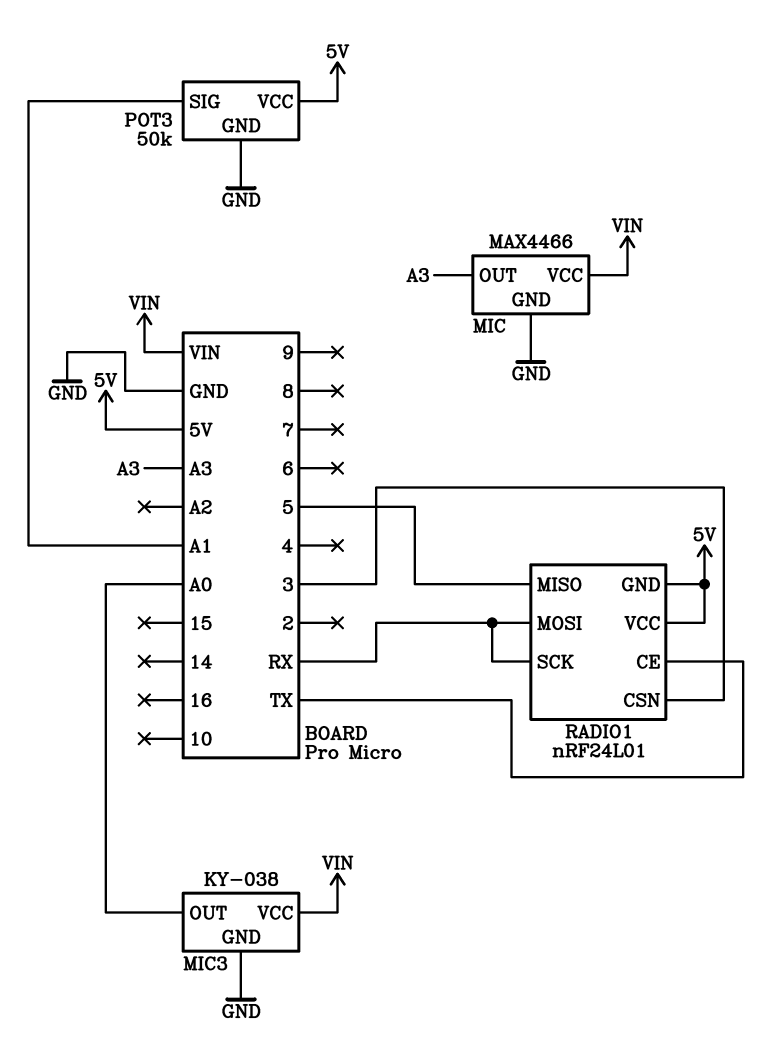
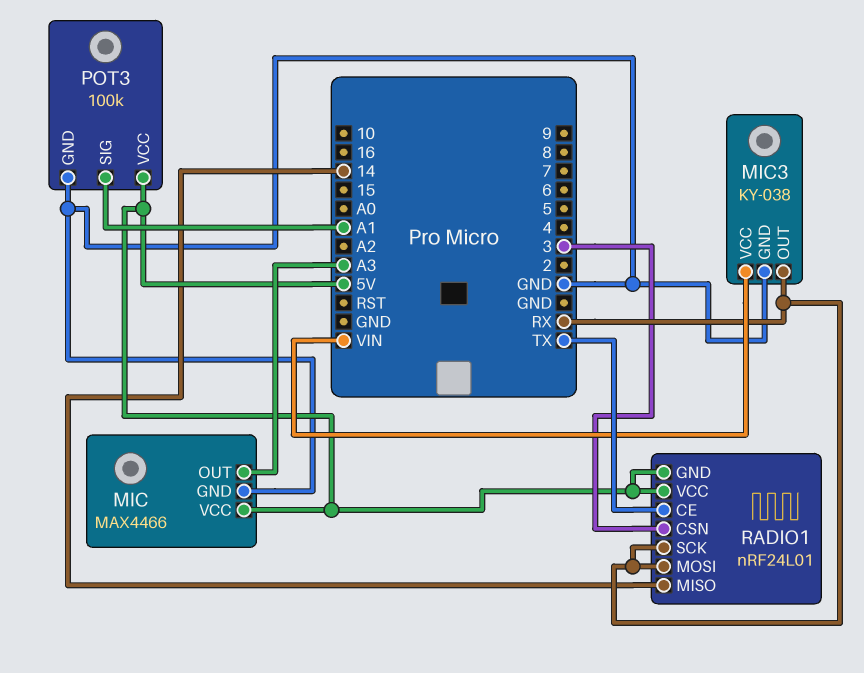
MIC pin VCC: VIN -> 5V
MIC3 pin OUT: A0 -> RX
POT3: 50k -> 100k
RADIO1 pin MISO: 5 -> 14

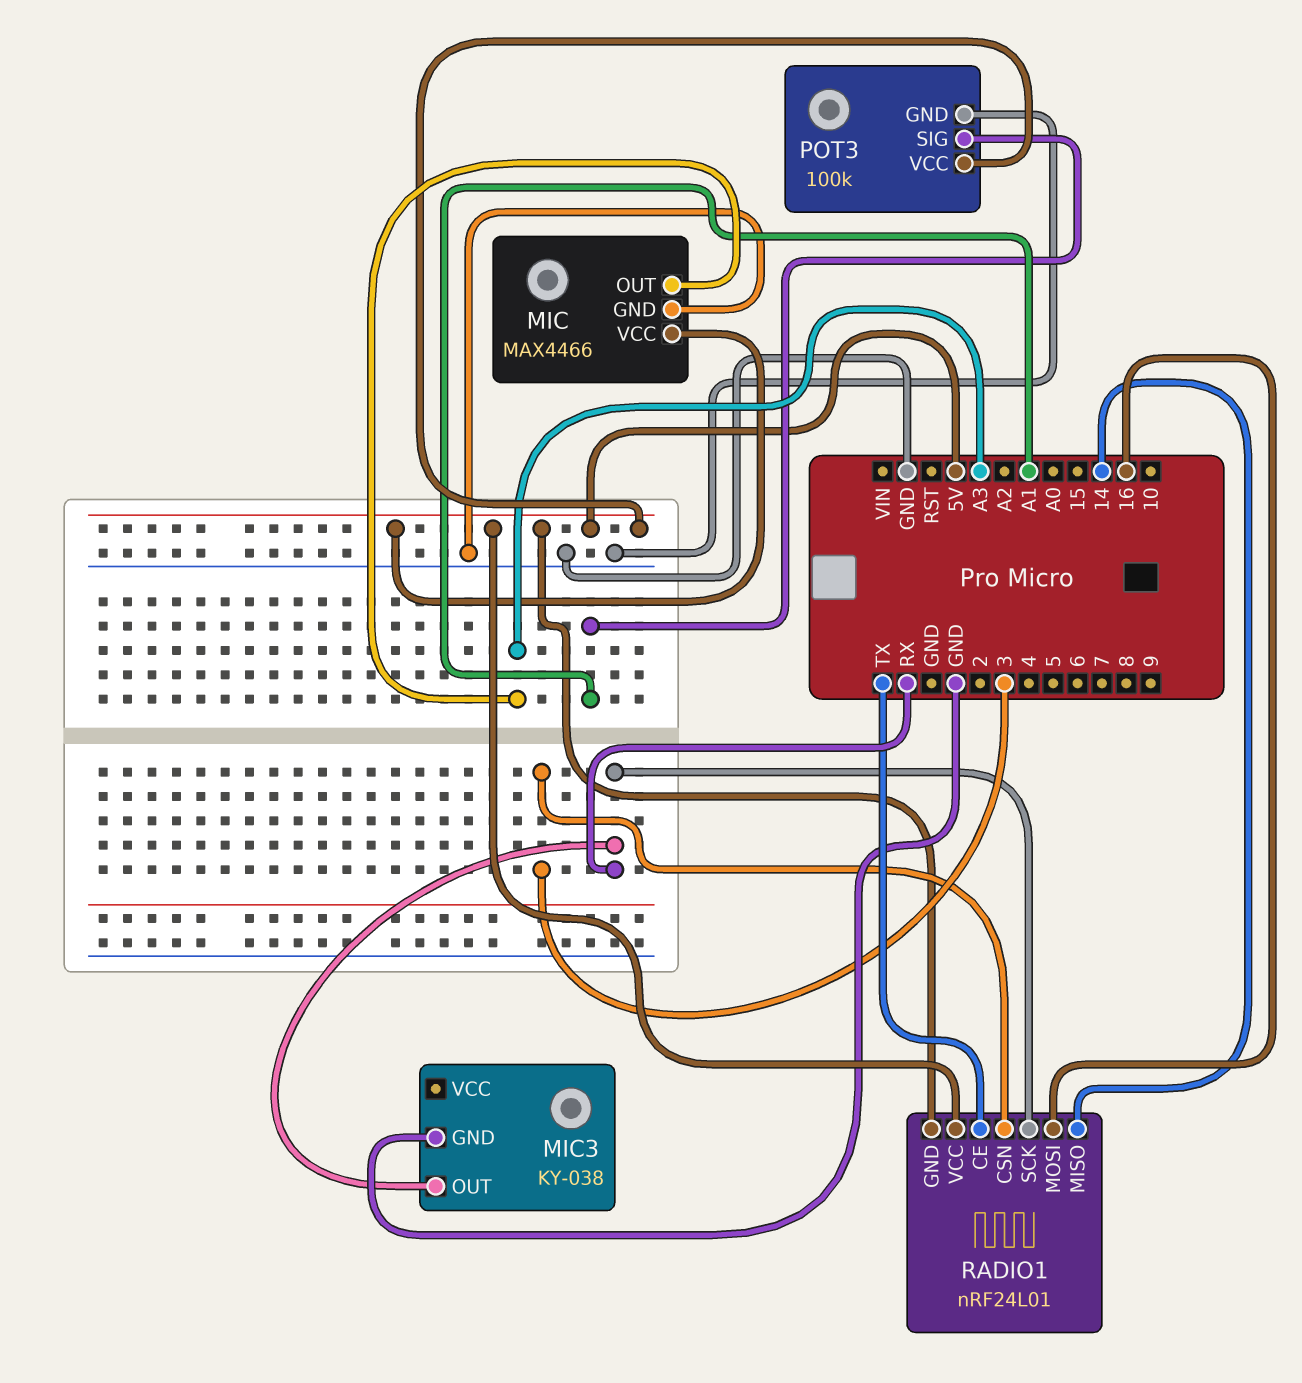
MIC3 pin VCC: VIN -> none
RADIO1 pin MOSI: RX -> 16

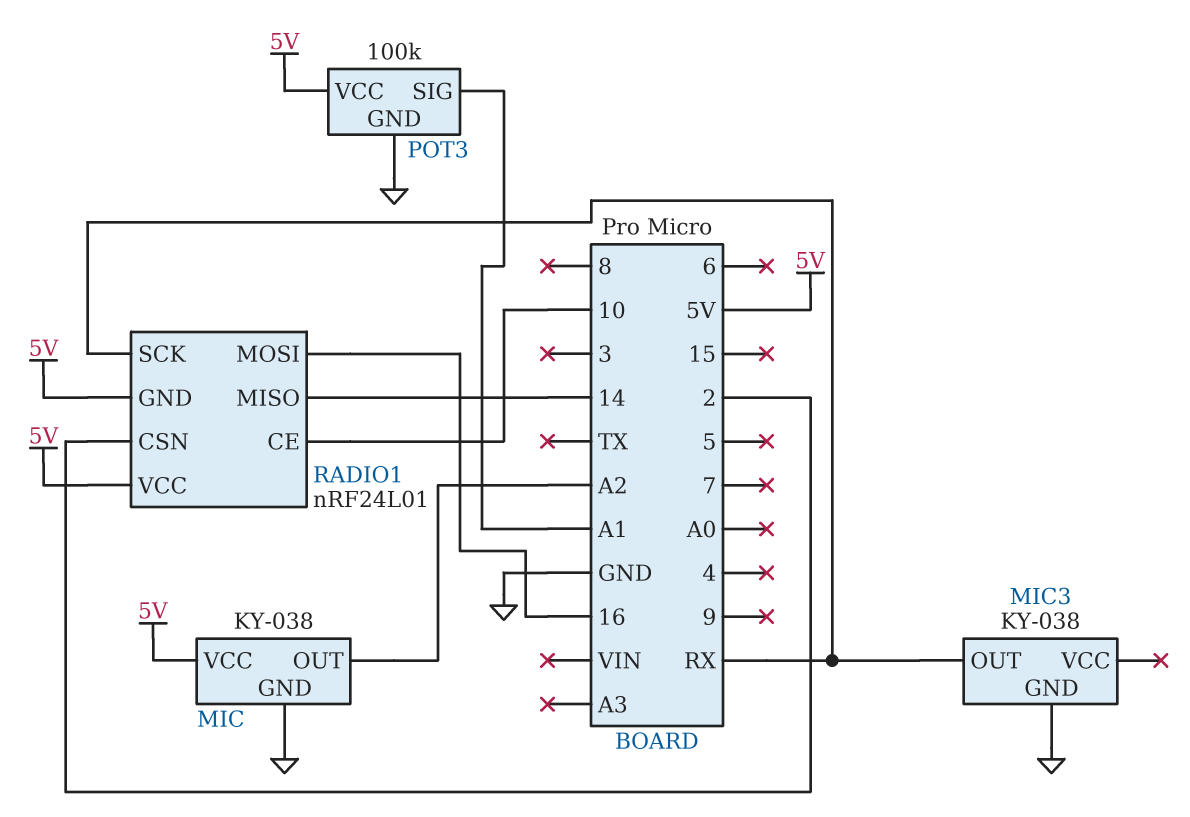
MIC: MAX4466 -> KY-038
MIC pin OUT: A3 -> A2
RADIO1 pin CE: TX -> 10
RADIO1 pin CSN: 3 -> 2

